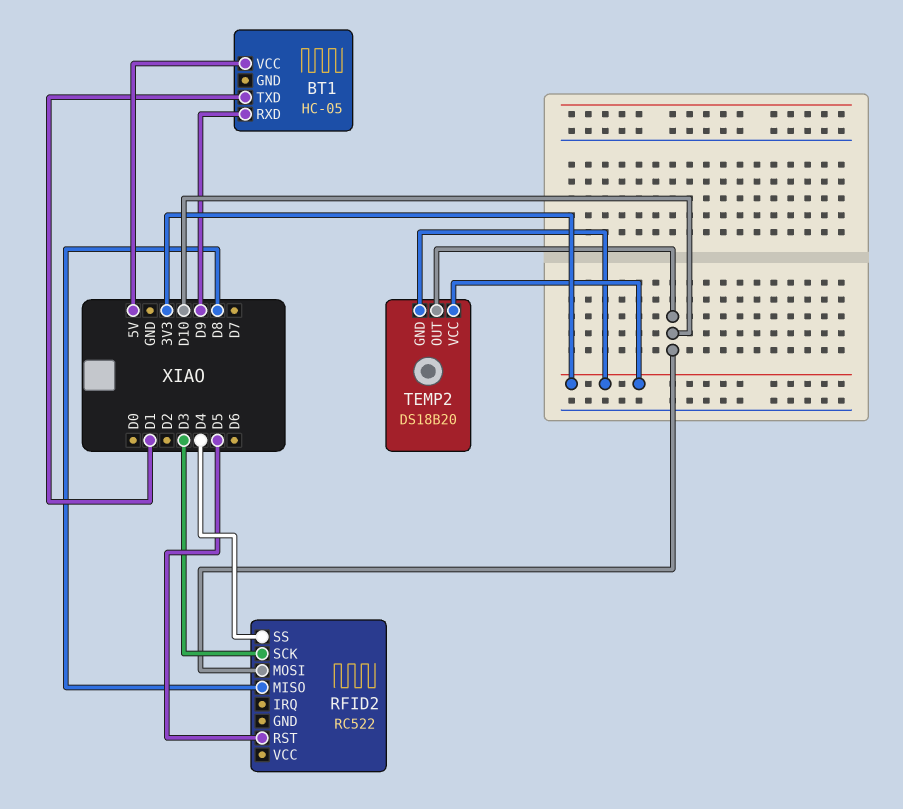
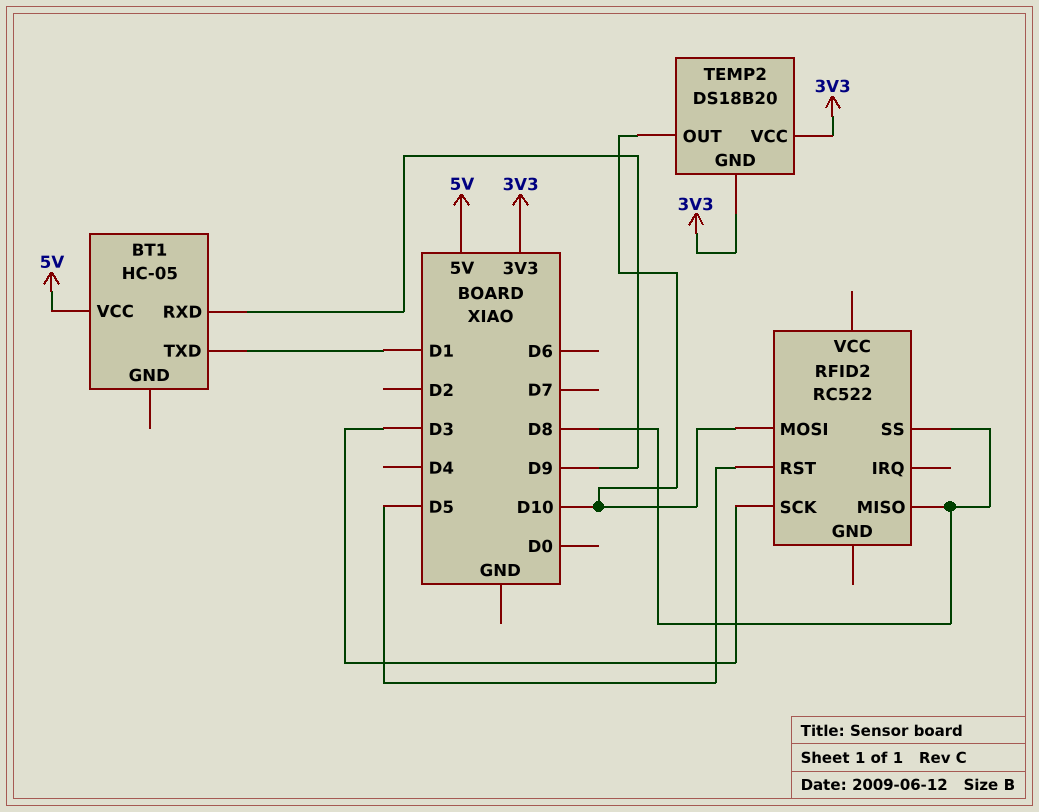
RFID2 pin SS: D4 -> D8

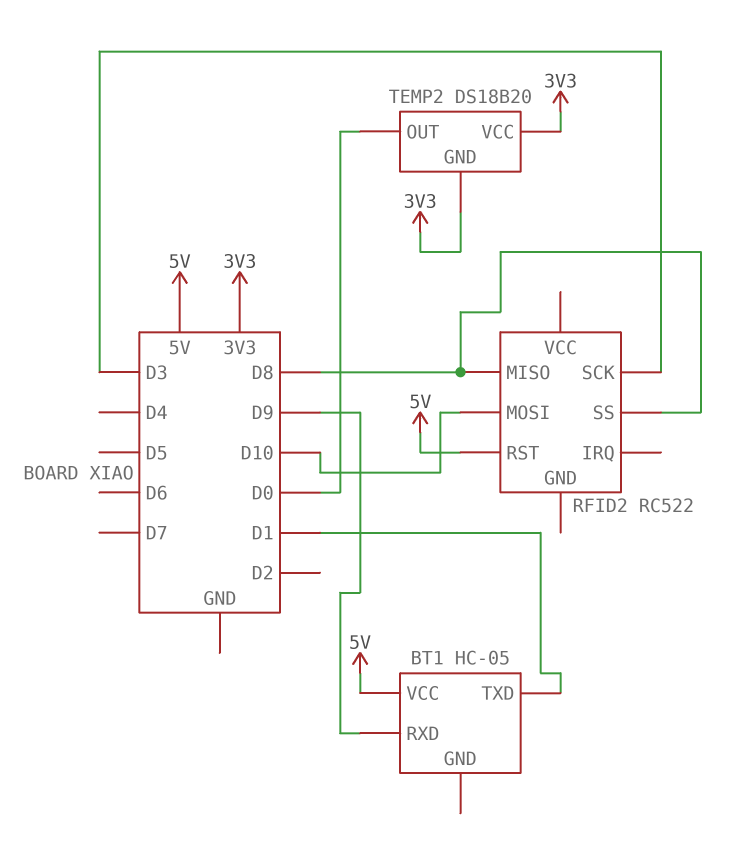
RFID2 pin RST: D5 -> 5V
TEMP2 pin OUT: D10 -> D0

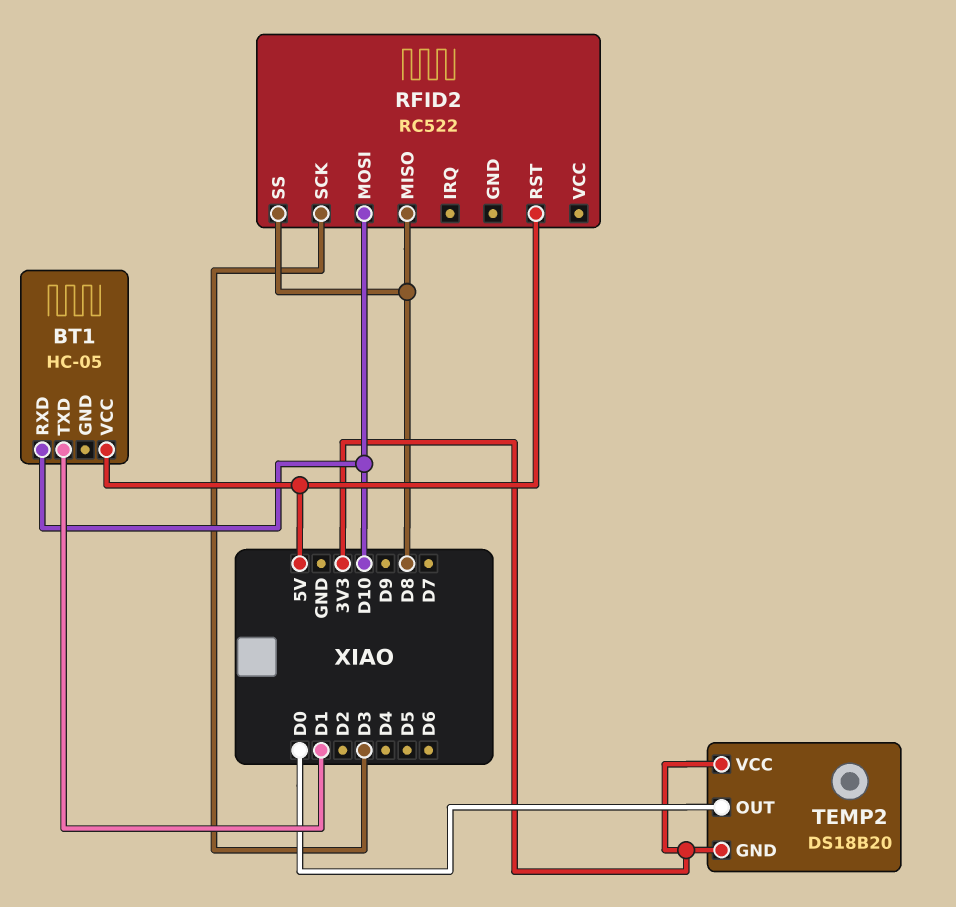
BT1 pin RXD: D9 -> D10

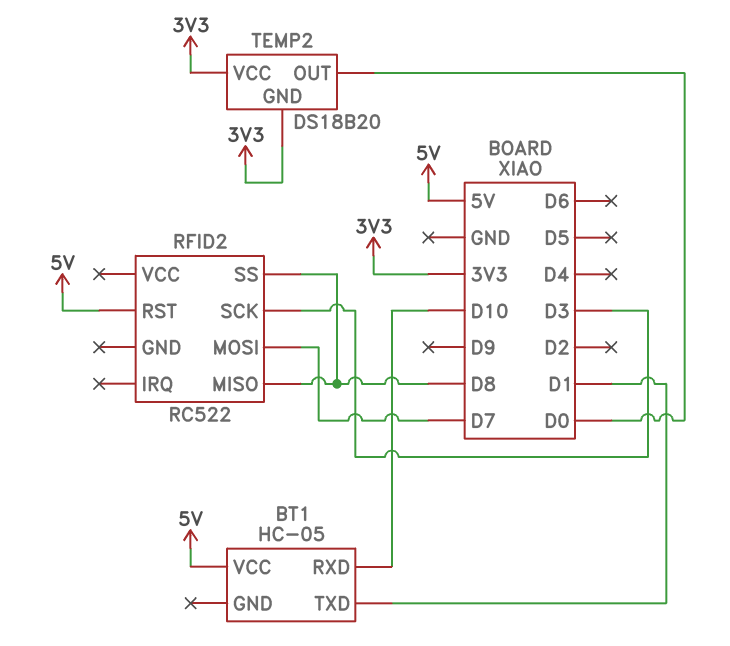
RFID2 pin MOSI: D10 -> D7

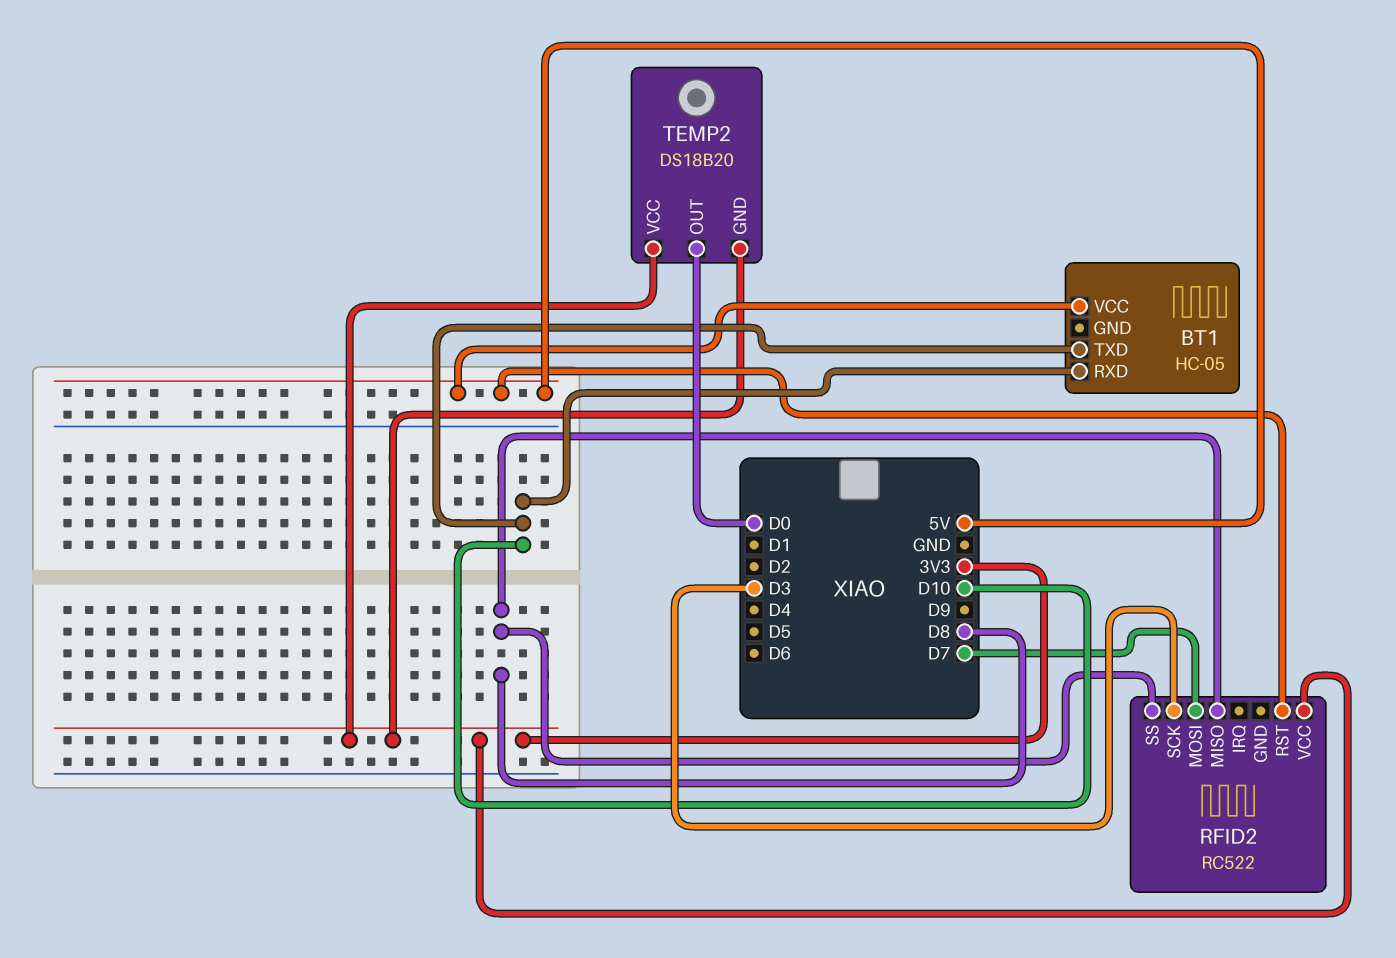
BT1 pin TXD: D1 -> D10
RFID2 pin VCC: none -> 3V3

